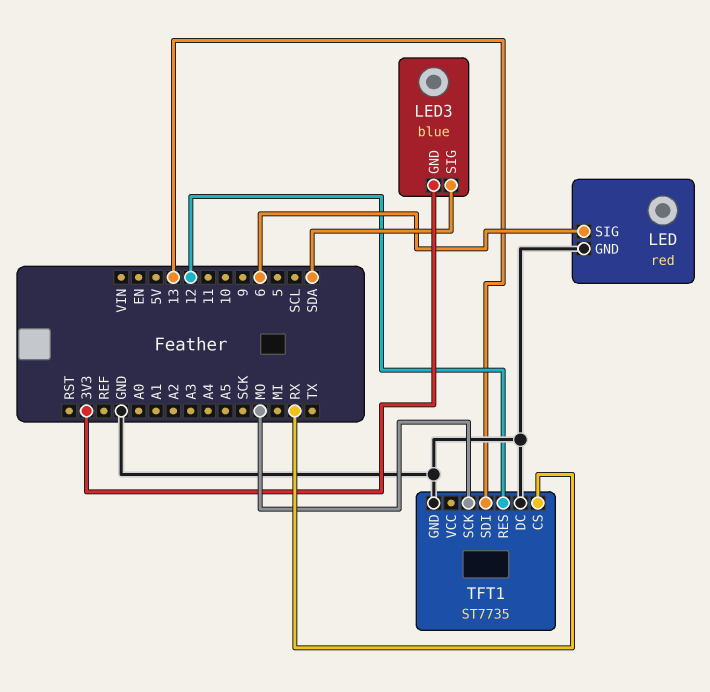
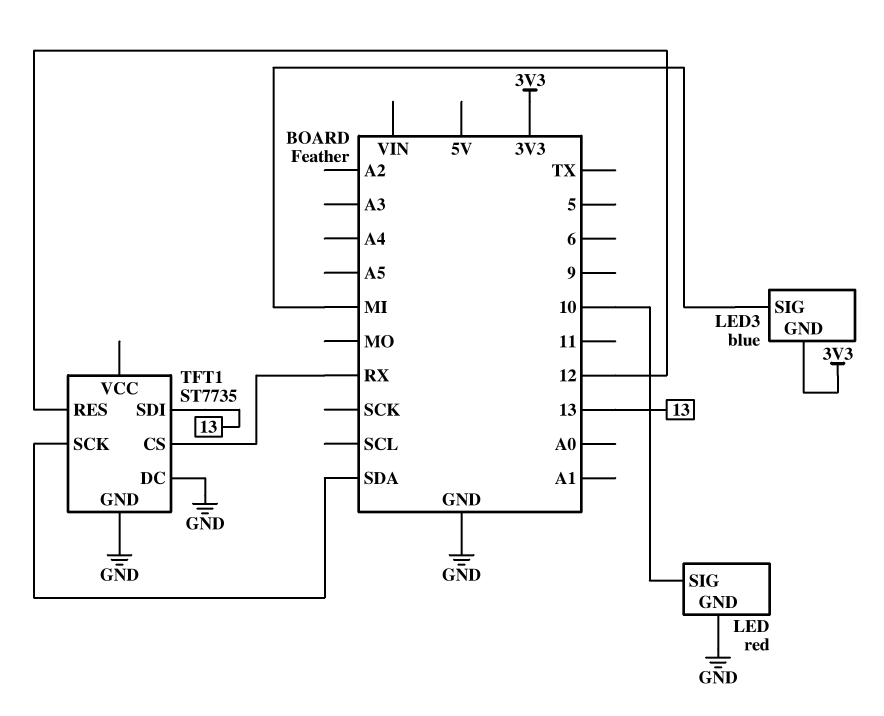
LED pin SIG: 6 -> 10
LED3 pin SIG: SDA -> MI
TFT1 pin SCK: MO -> SDA

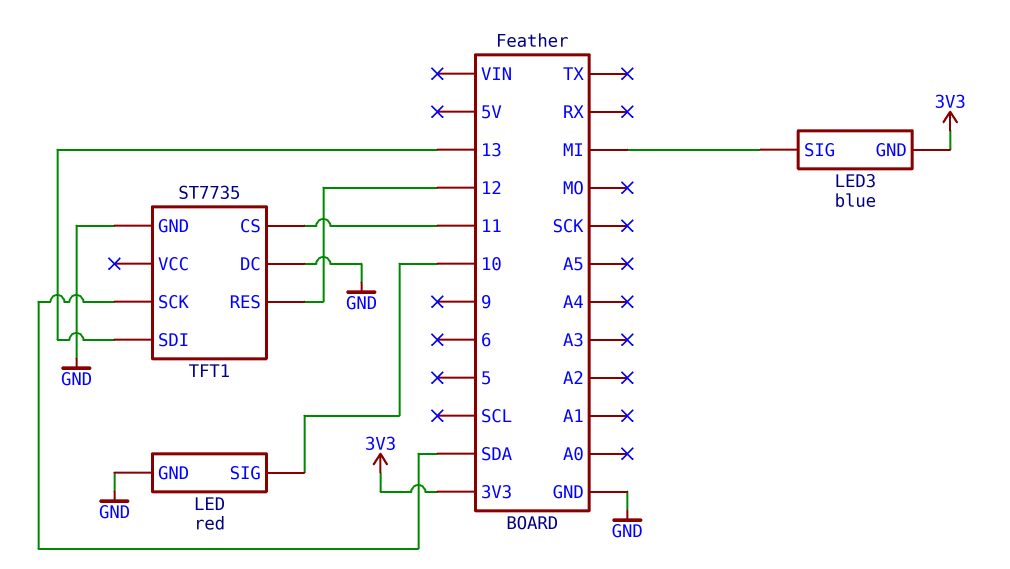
TFT1 pin CS: RX -> 11

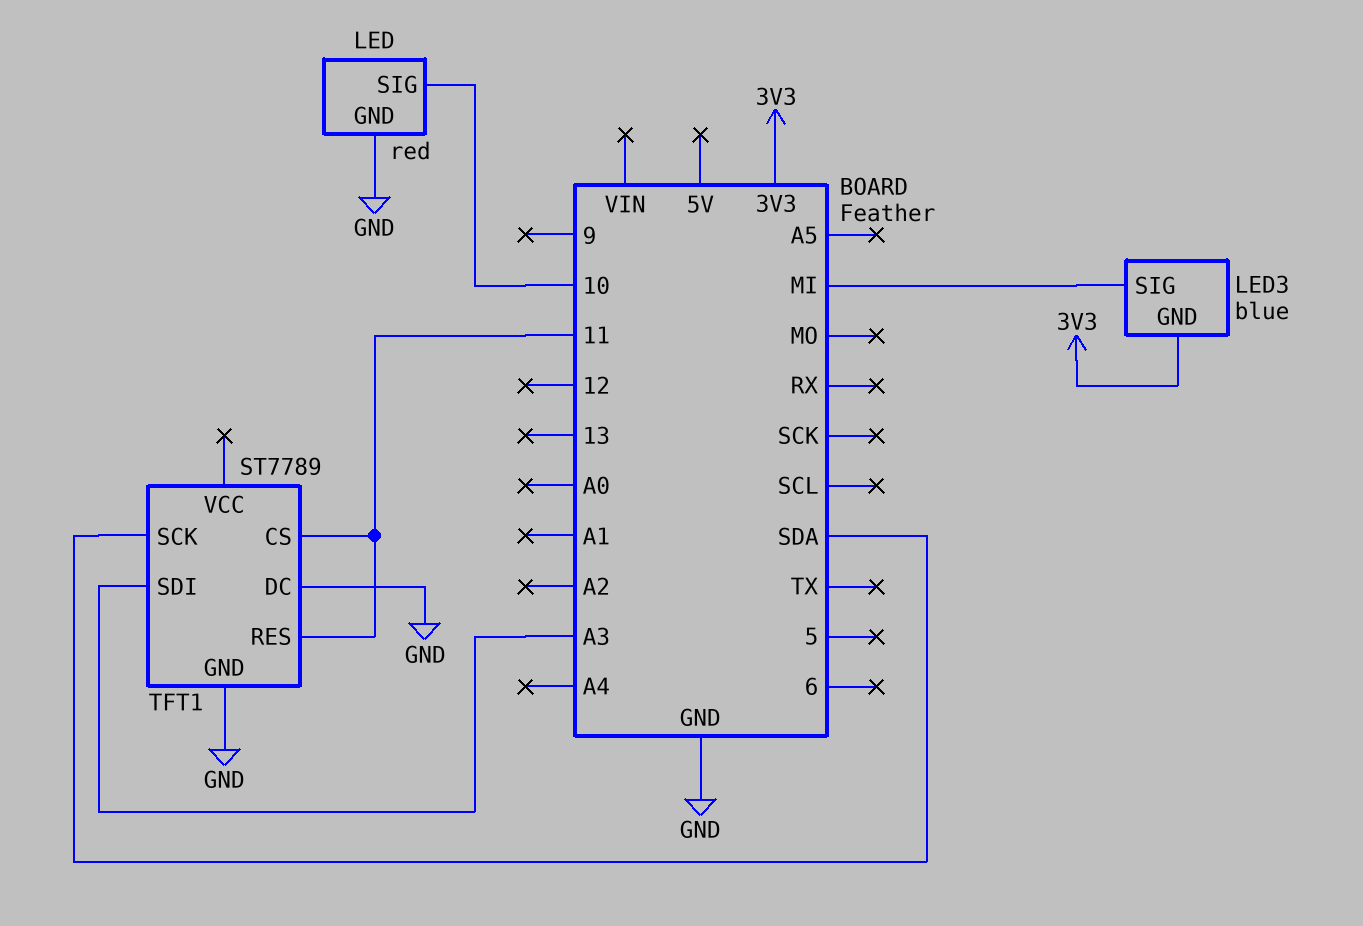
TFT1: ST7735 -> ST7789
TFT1 pin RES: 12 -> 11
TFT1 pin SDI: 13 -> A3

